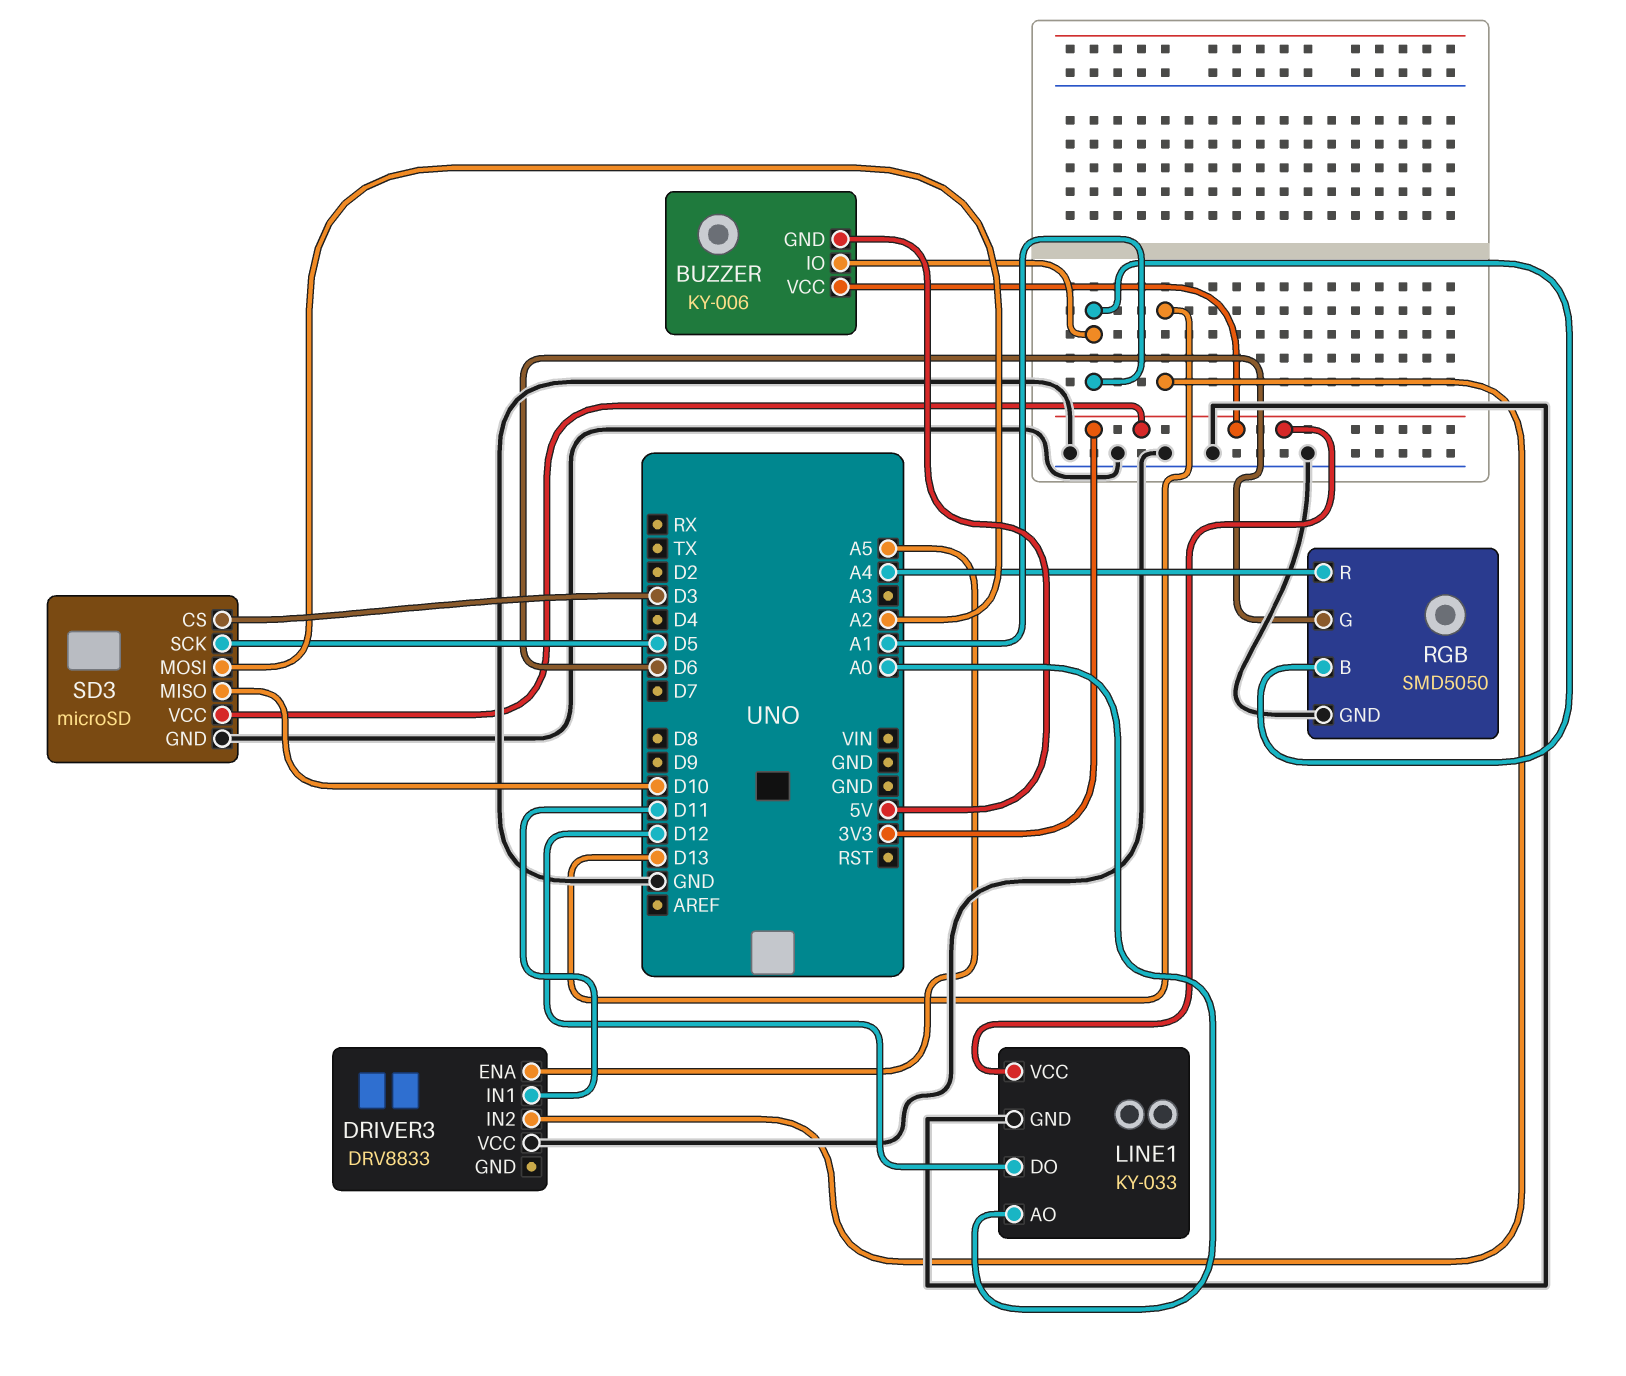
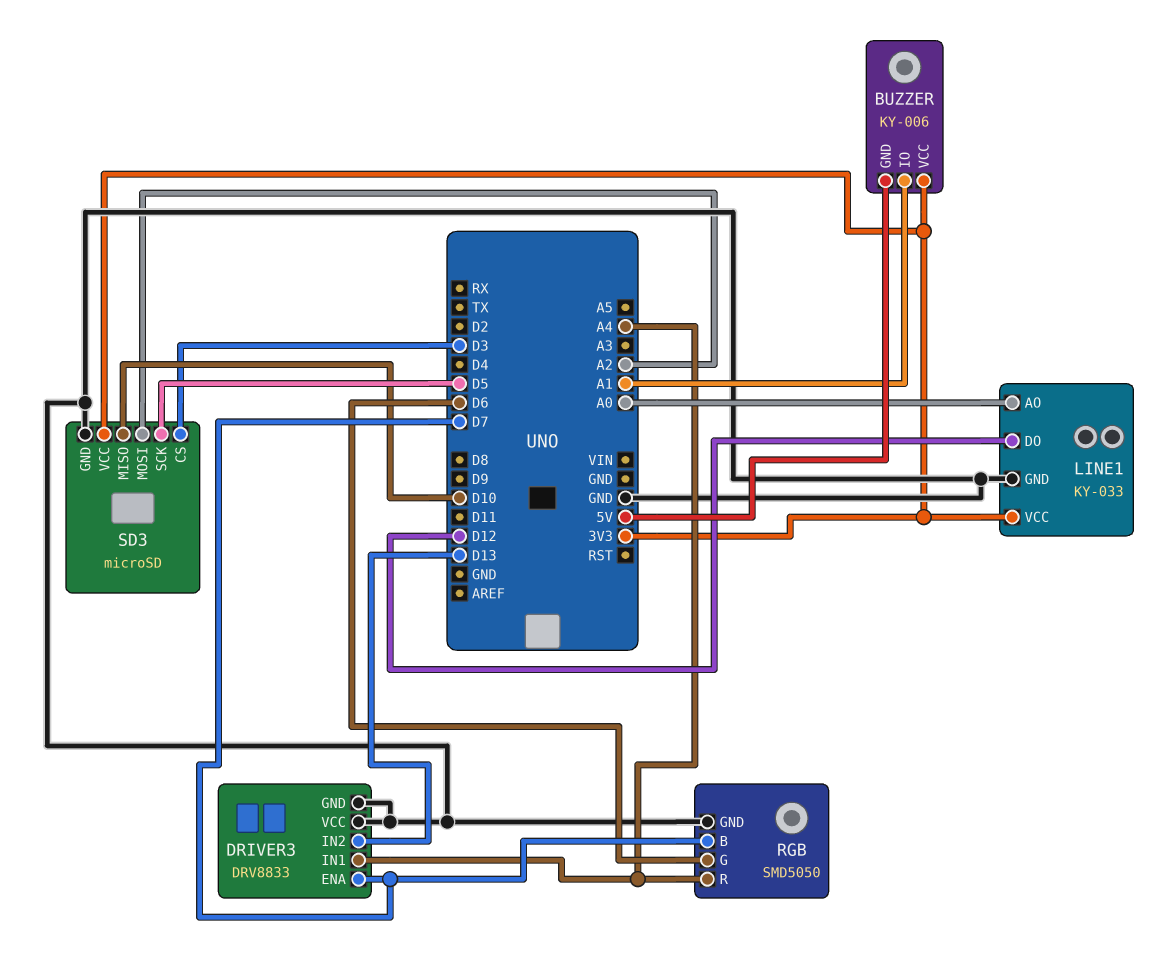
DRIVER3 pin ENA: A5 -> D7
DRIVER3 pin GND: none -> GND
DRIVER3 pin IN1: D11 -> A4
RGB pin B: A1 -> D7

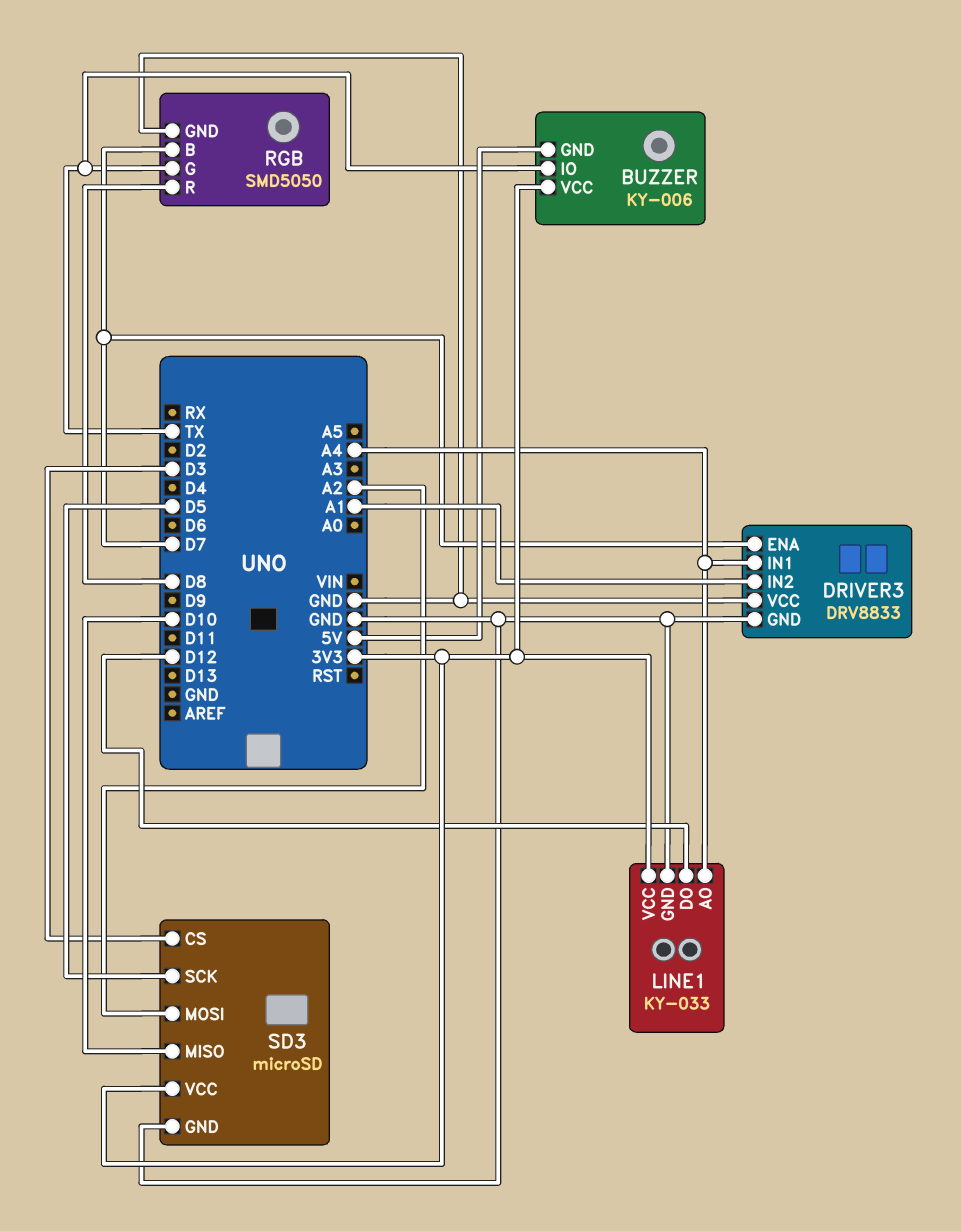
BUZZER pin IO: A1 -> TX
DRIVER3 pin IN2: D13 -> A1
LINE1 pin AO: A0 -> A4
RGB pin G: D6 -> TX
RGB pin R: A4 -> D8

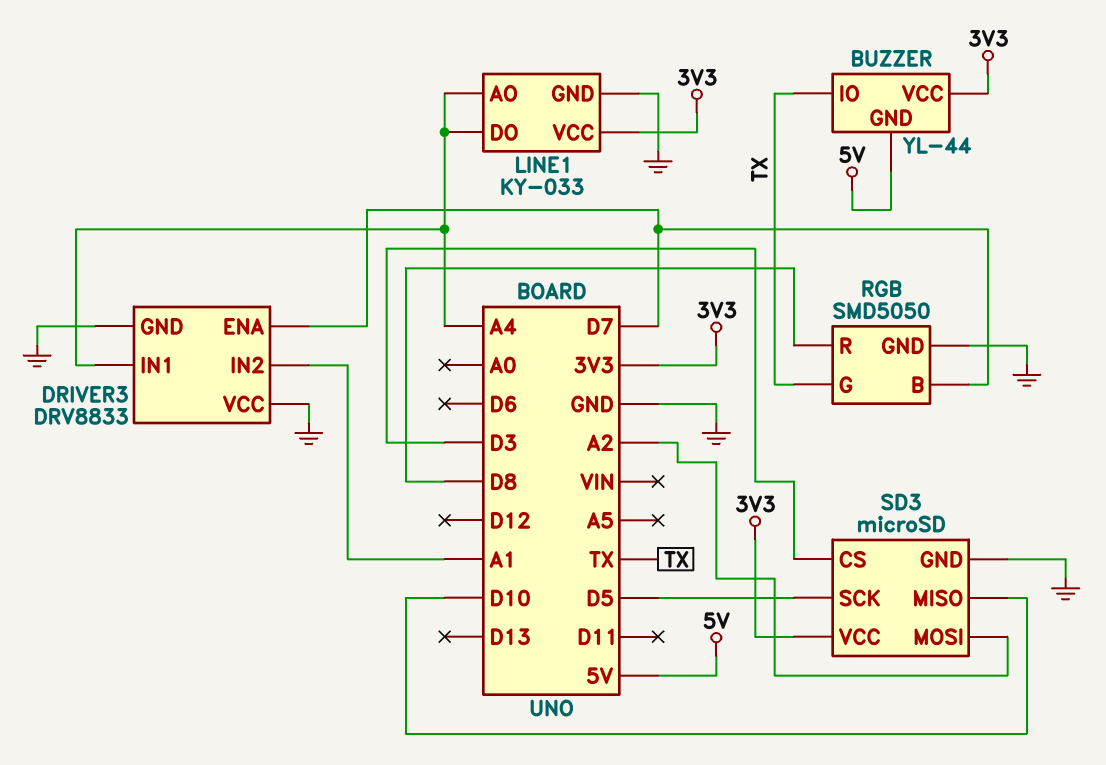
BUZZER: KY-006 -> YL-44
LINE1 pin DO: D12 -> A4

